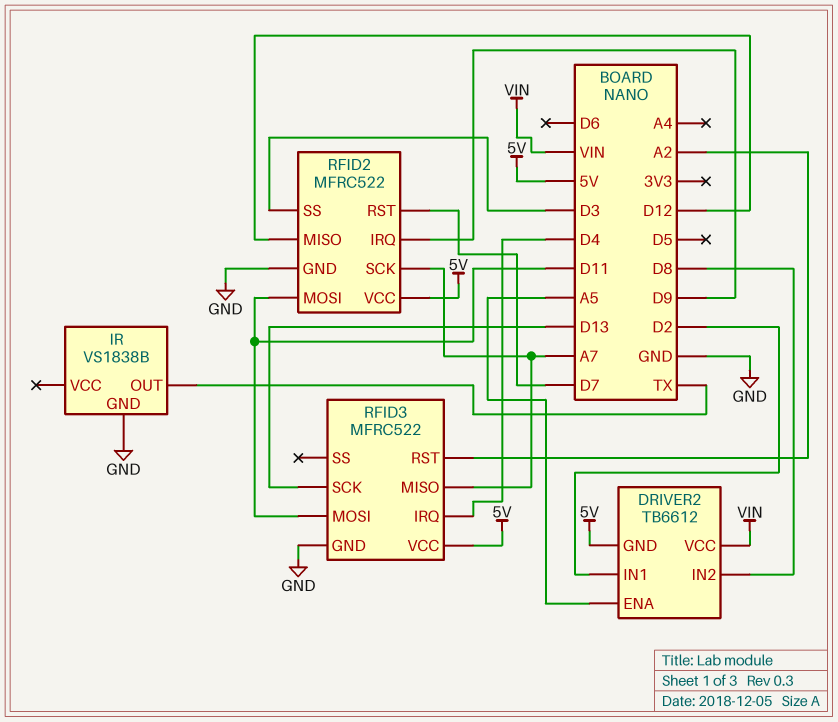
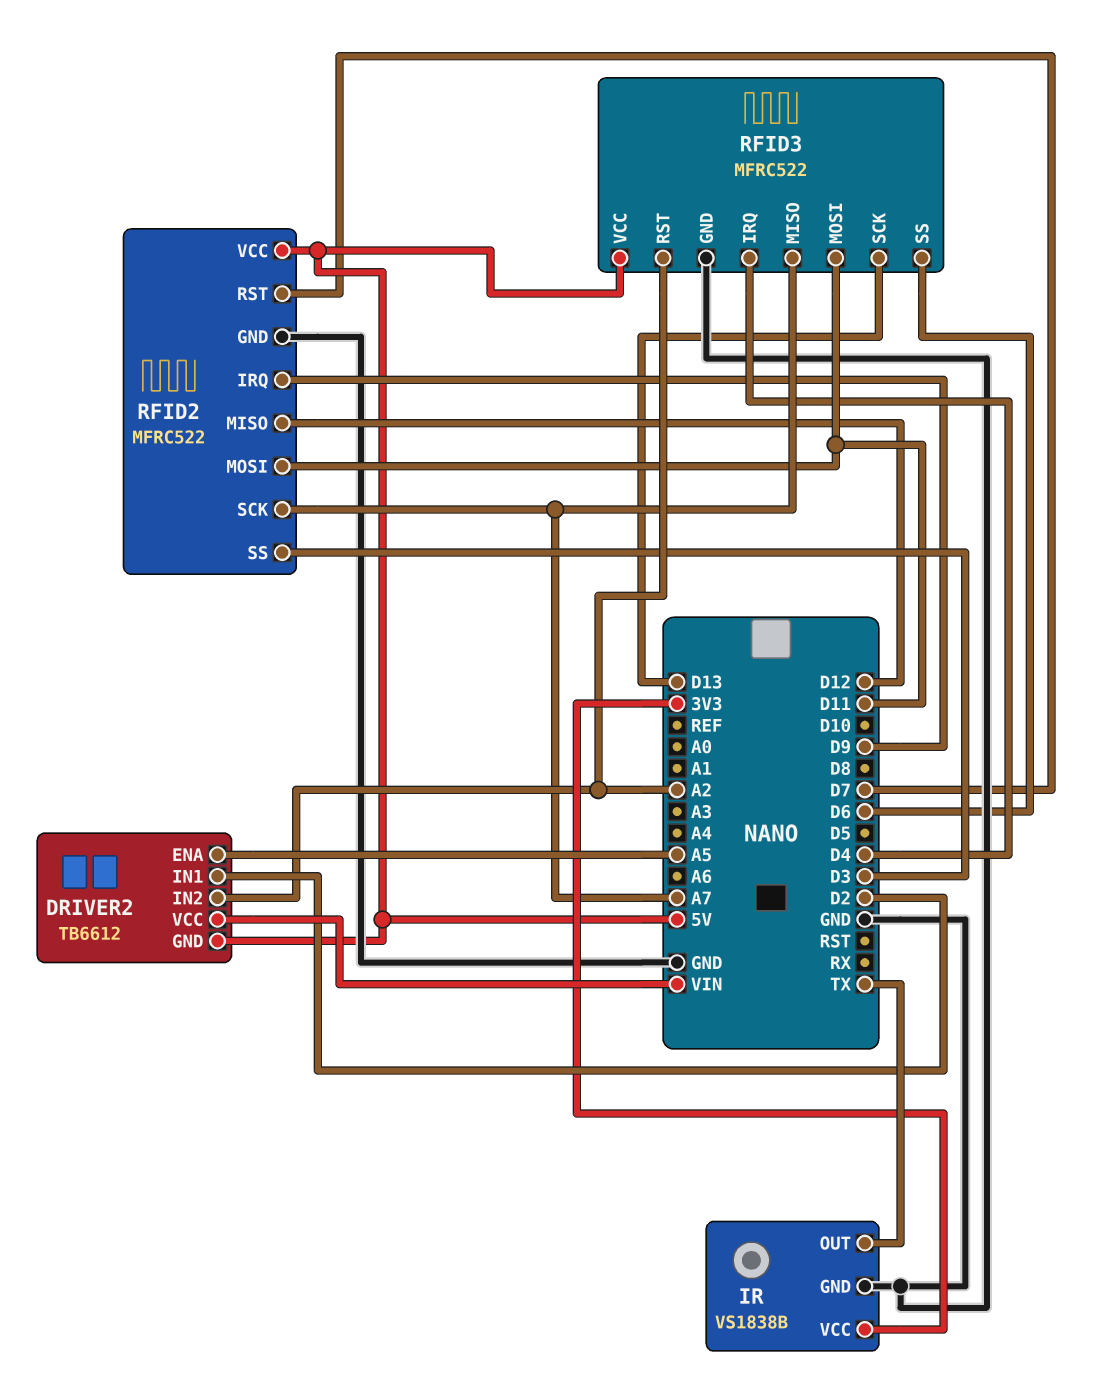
DRIVER2 pin IN2: D8 -> A2
IR pin VCC: none -> 3V3
RFID3 pin SS: none -> D6

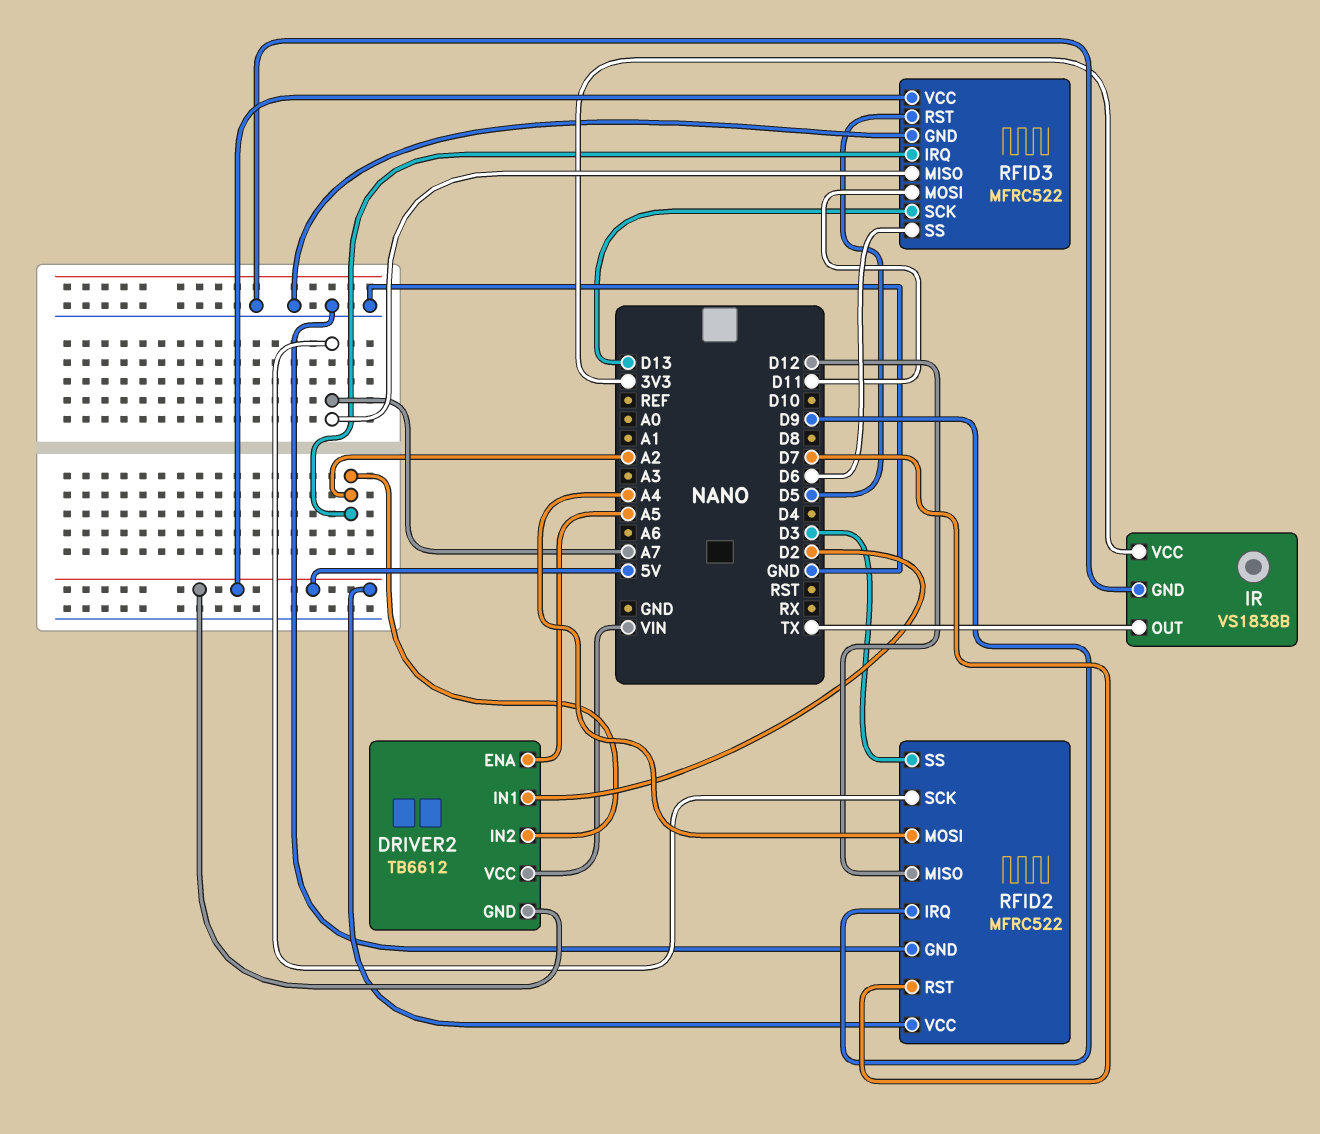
RFID2 pin MOSI: D11 -> A4
RFID3 pin IRQ: D4 -> A2
RFID3 pin RST: A2 -> D5

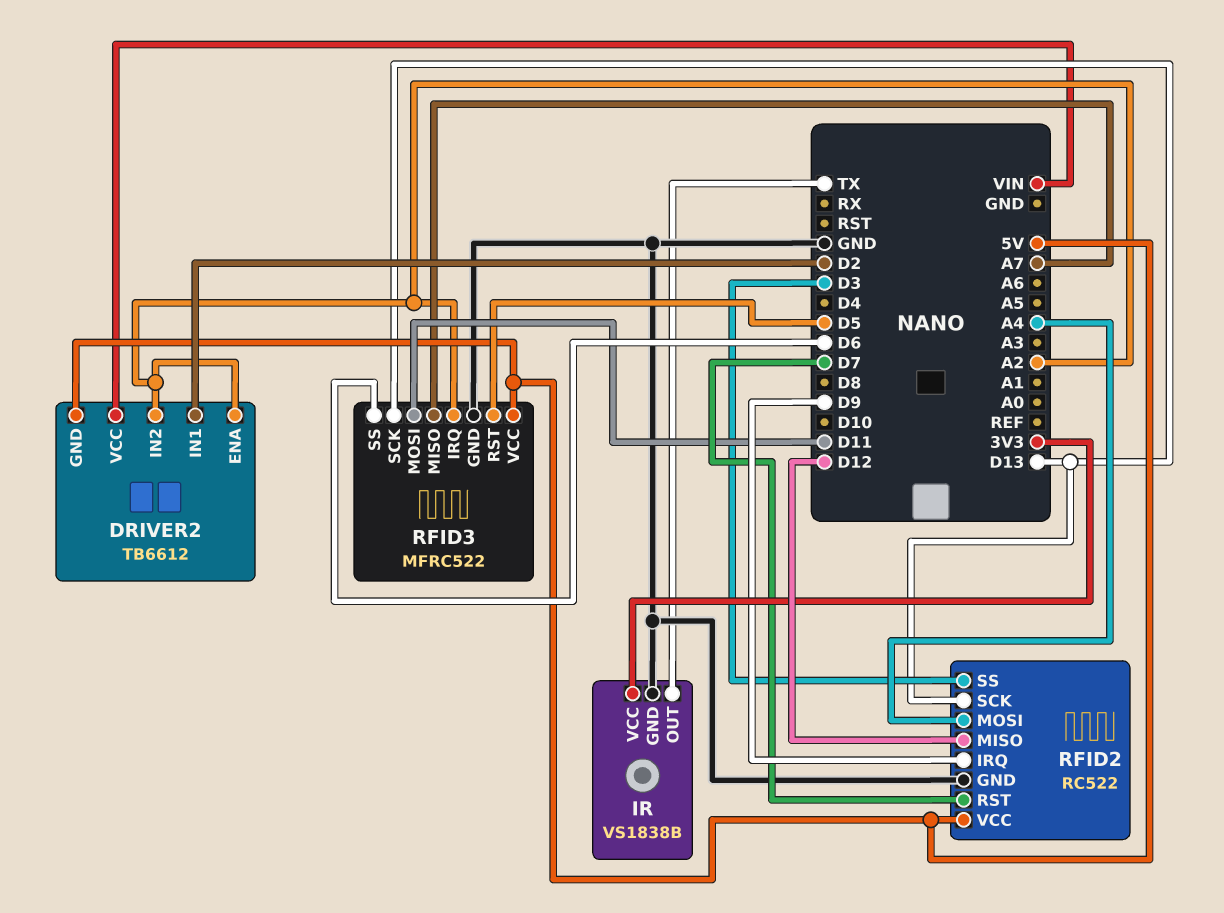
DRIVER2 pin ENA: A5 -> A2
RFID2: MFRC522 -> RC522
RFID2 pin SCK: A7 -> D13

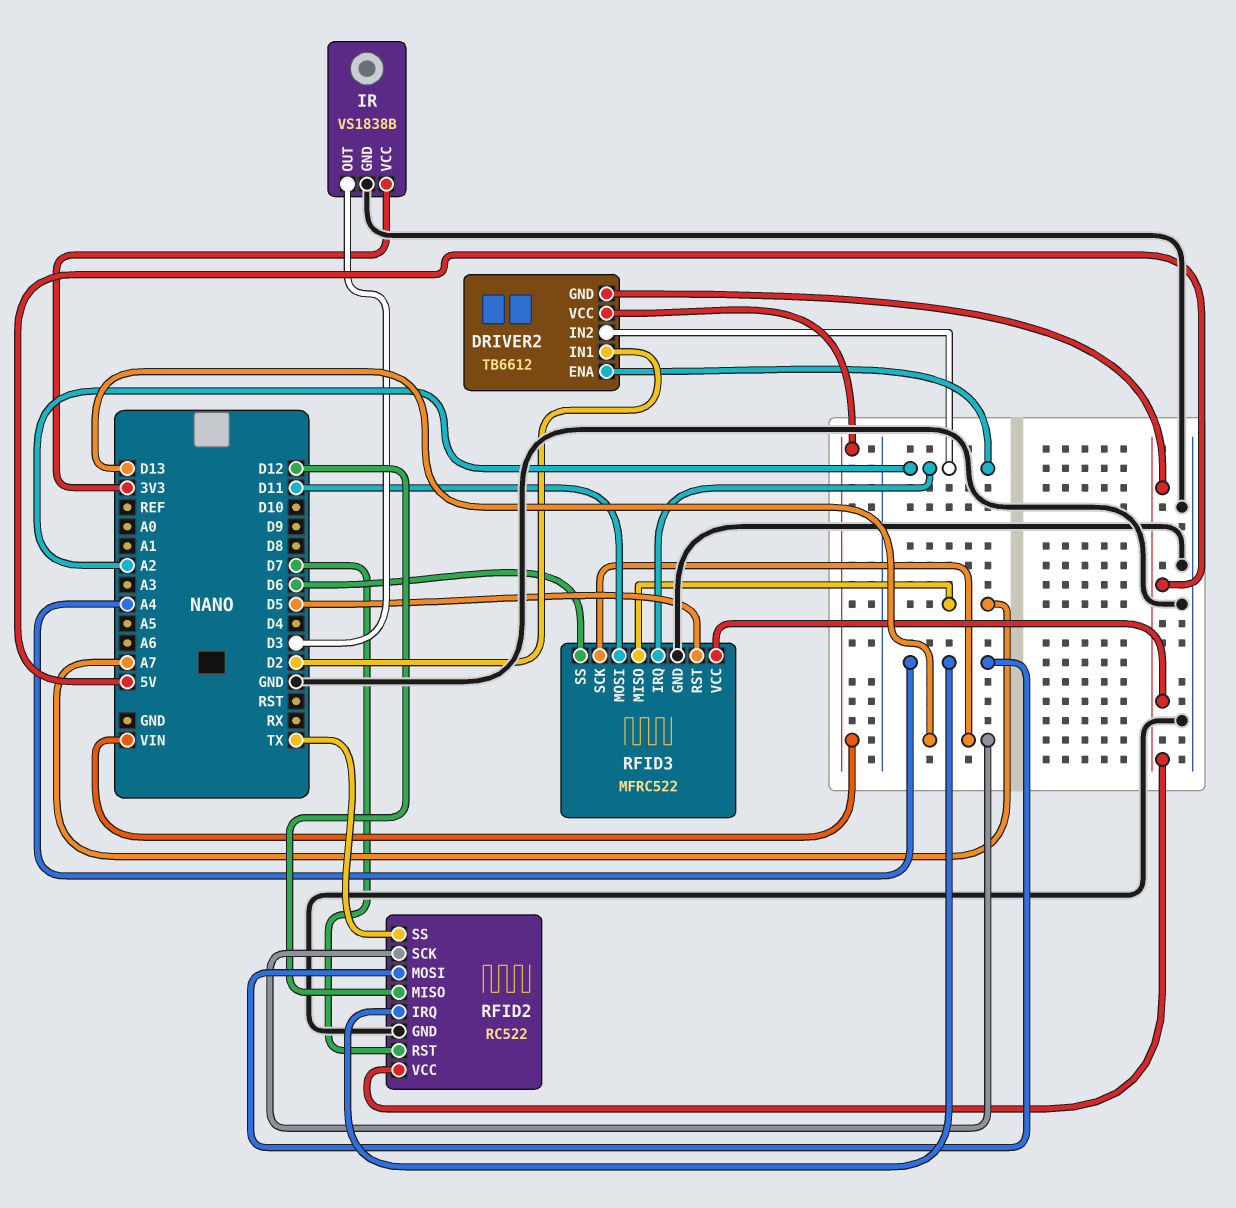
IR pin OUT: TX -> D3
RFID2 pin IRQ: D9 -> A4
RFID2 pin SS: D3 -> TX

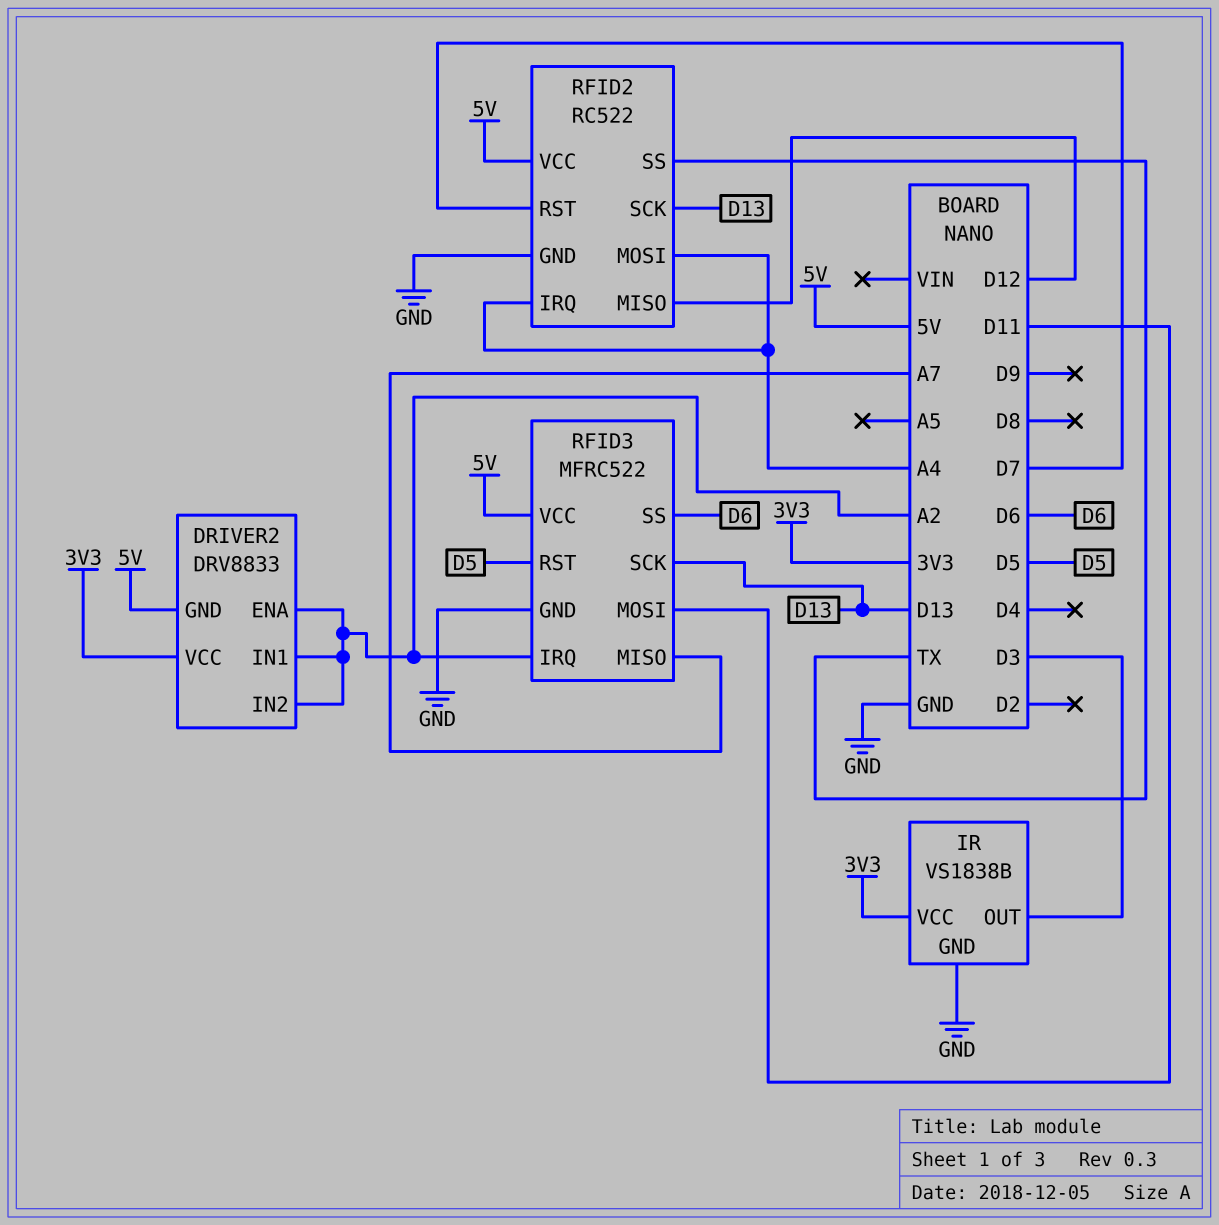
DRIVER2: TB6612 -> DRV8833
DRIVER2 pin IN1: D2 -> A2
DRIVER2 pin VCC: VIN -> 3V3

